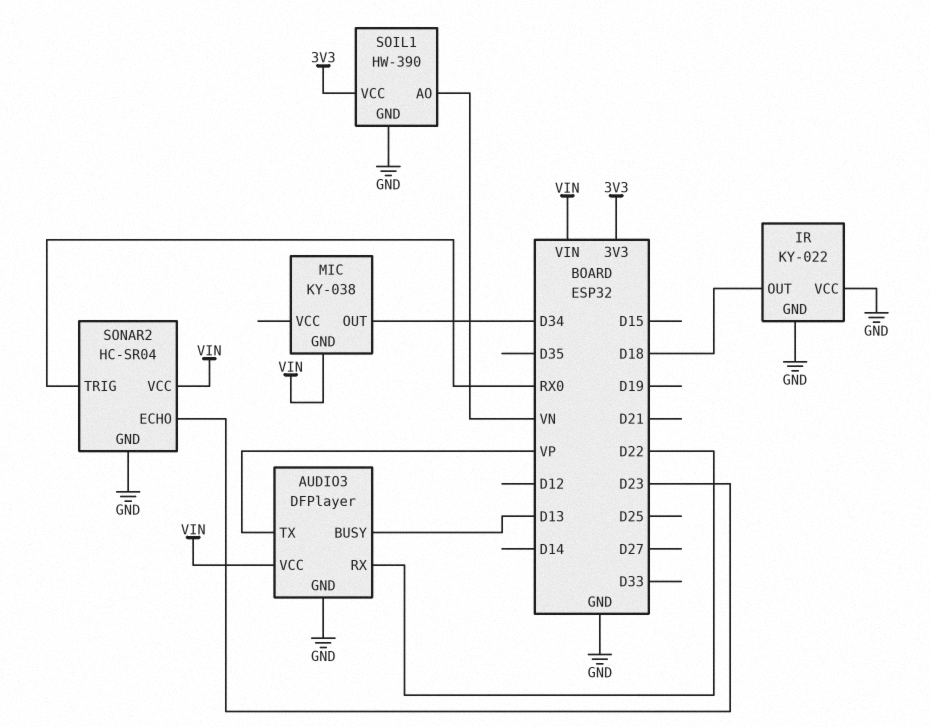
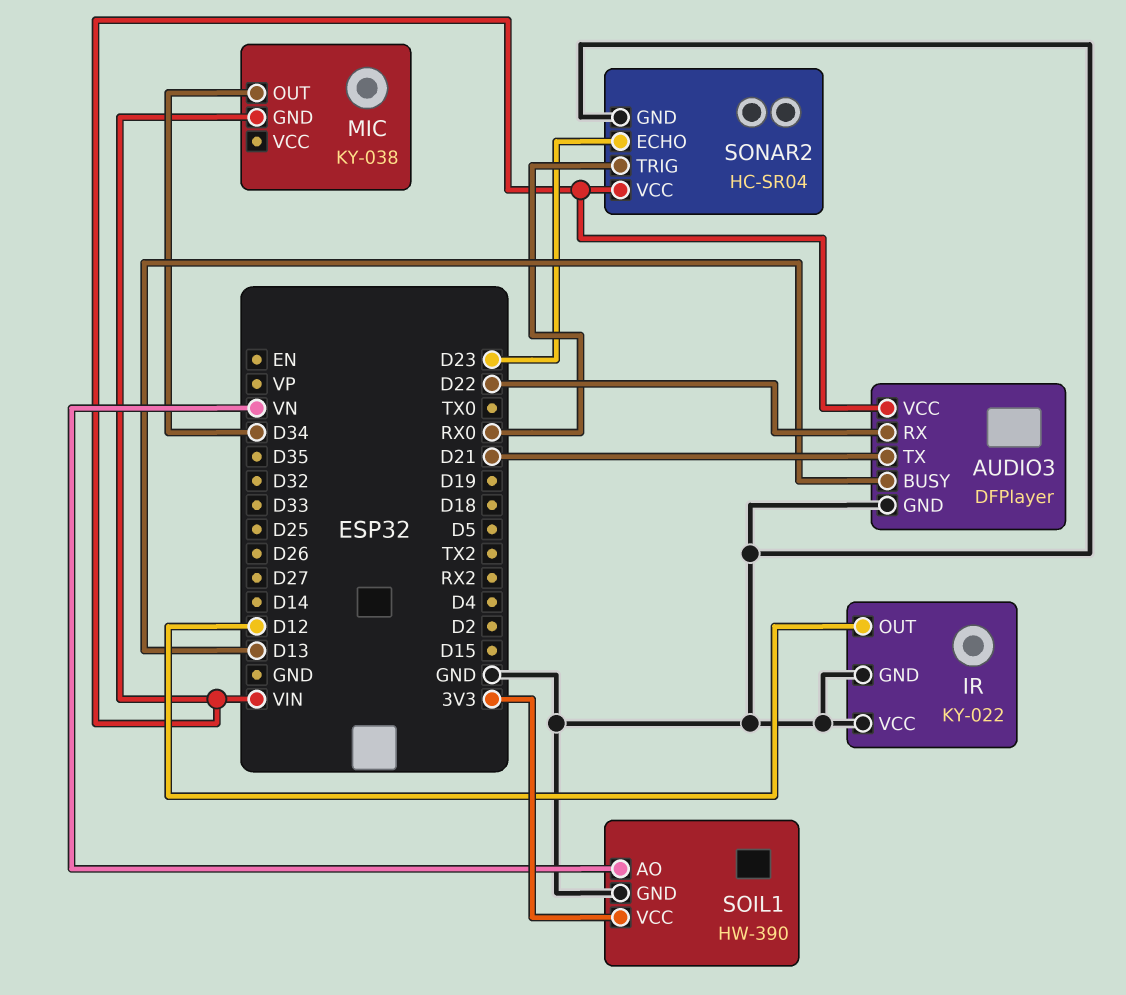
AUDIO3 pin TX: VP -> D21
IR pin OUT: D18 -> D12

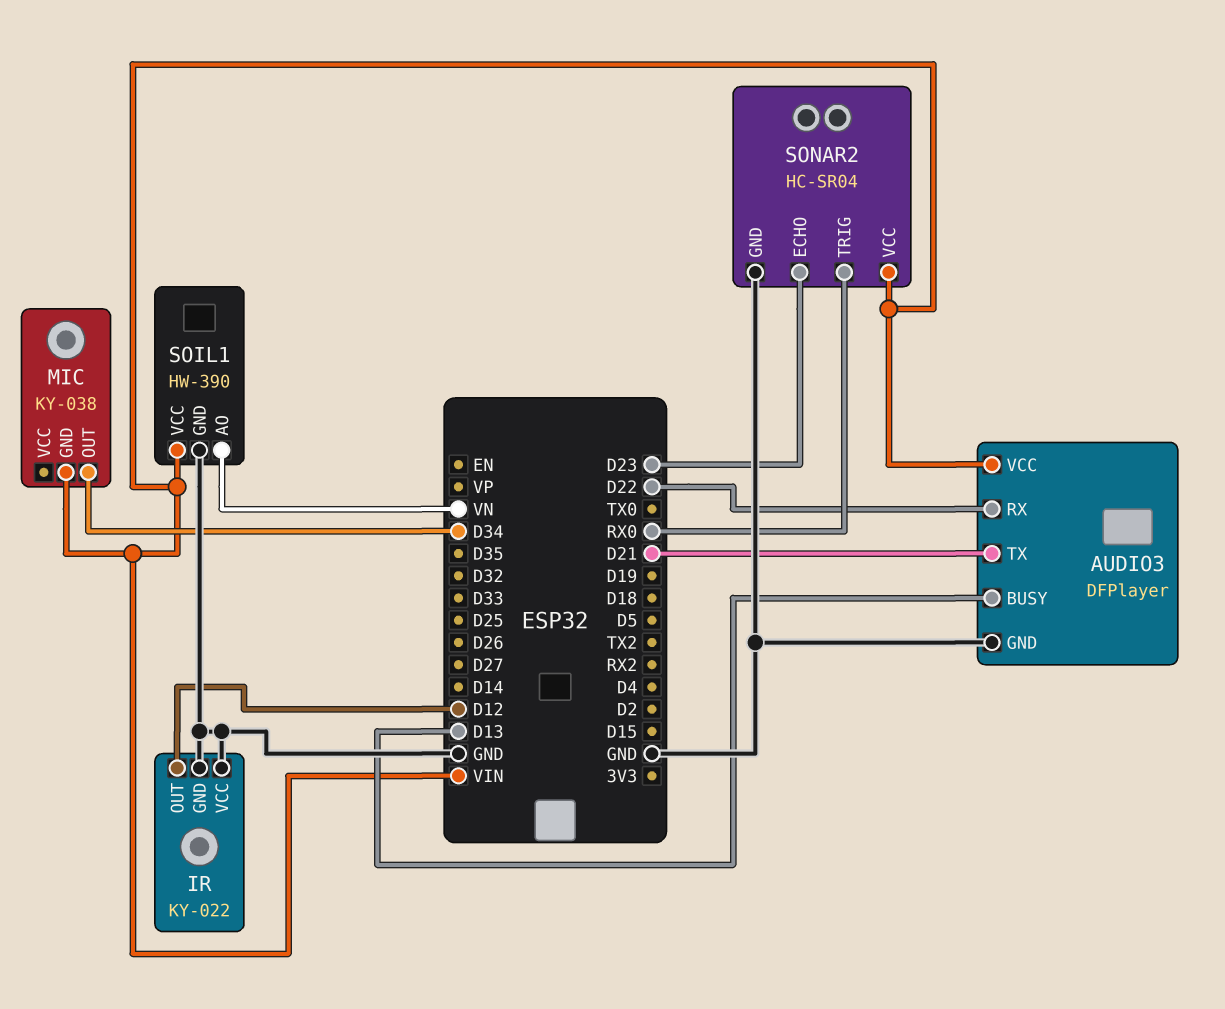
SOIL1 pin VCC: 3V3 -> VIN

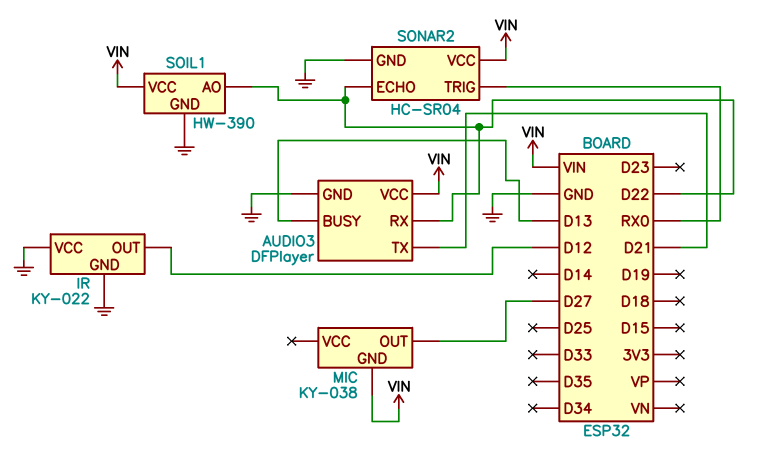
MIC pin OUT: D34 -> D27
SOIL1 pin AO: VN -> D22
SONAR2 pin ECHO: D23 -> D22

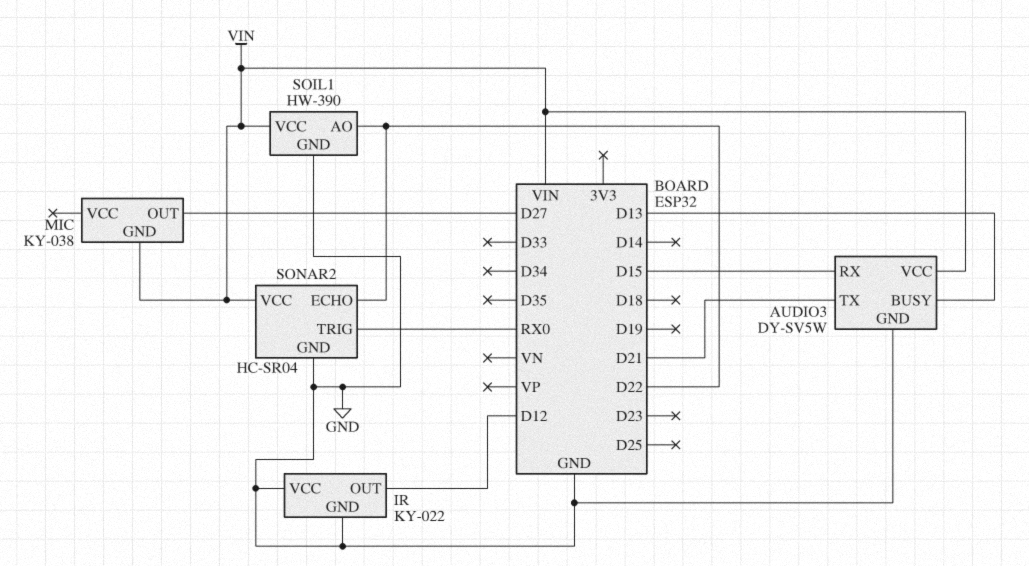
AUDIO3: DFPlayer -> DY-SV5W
AUDIO3 pin RX: D22 -> D15

